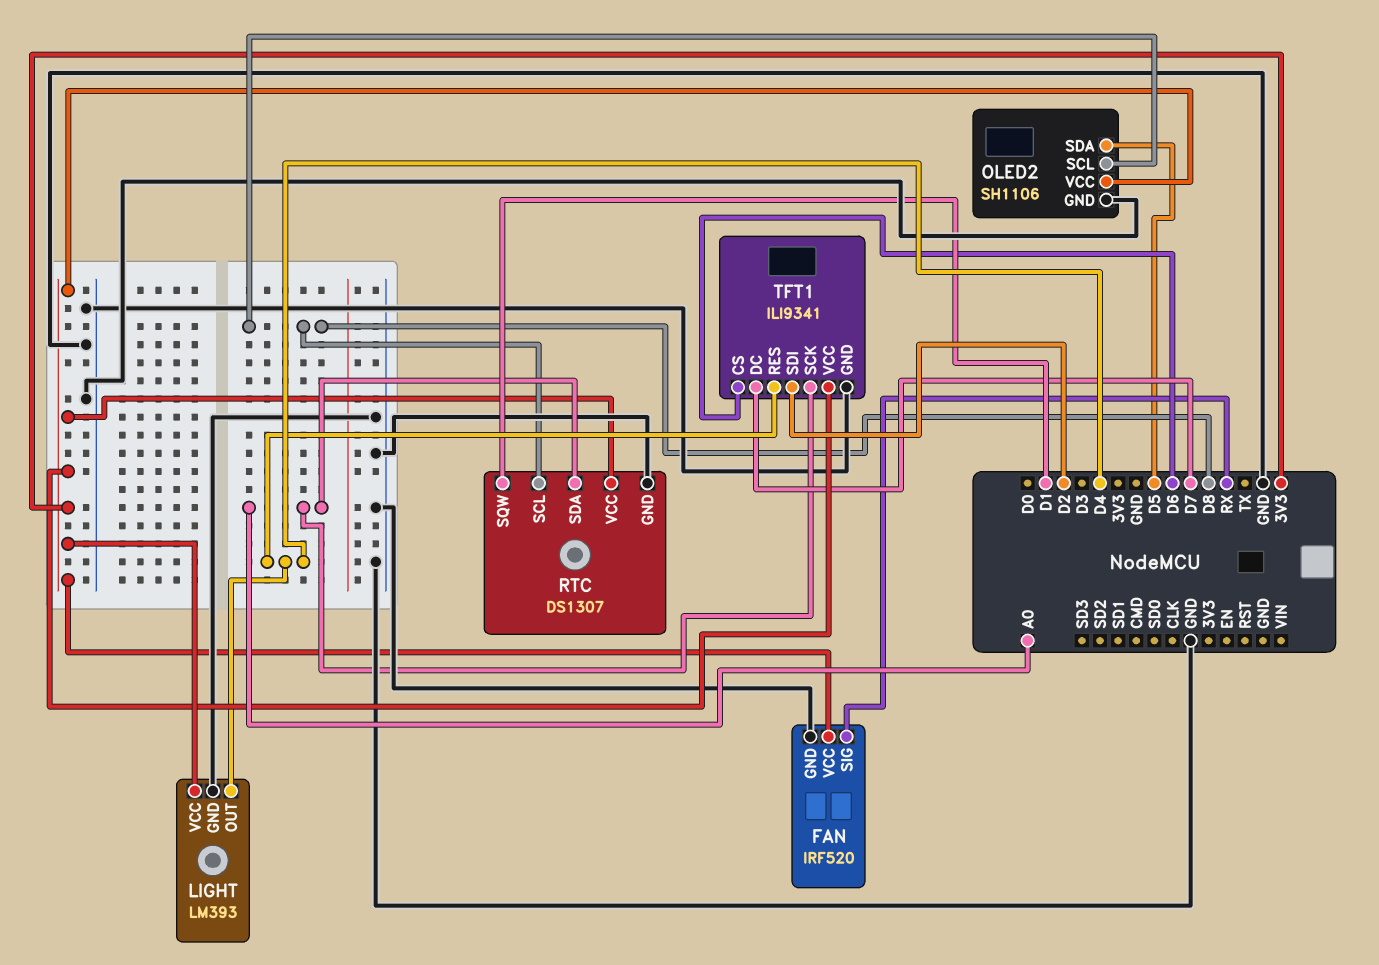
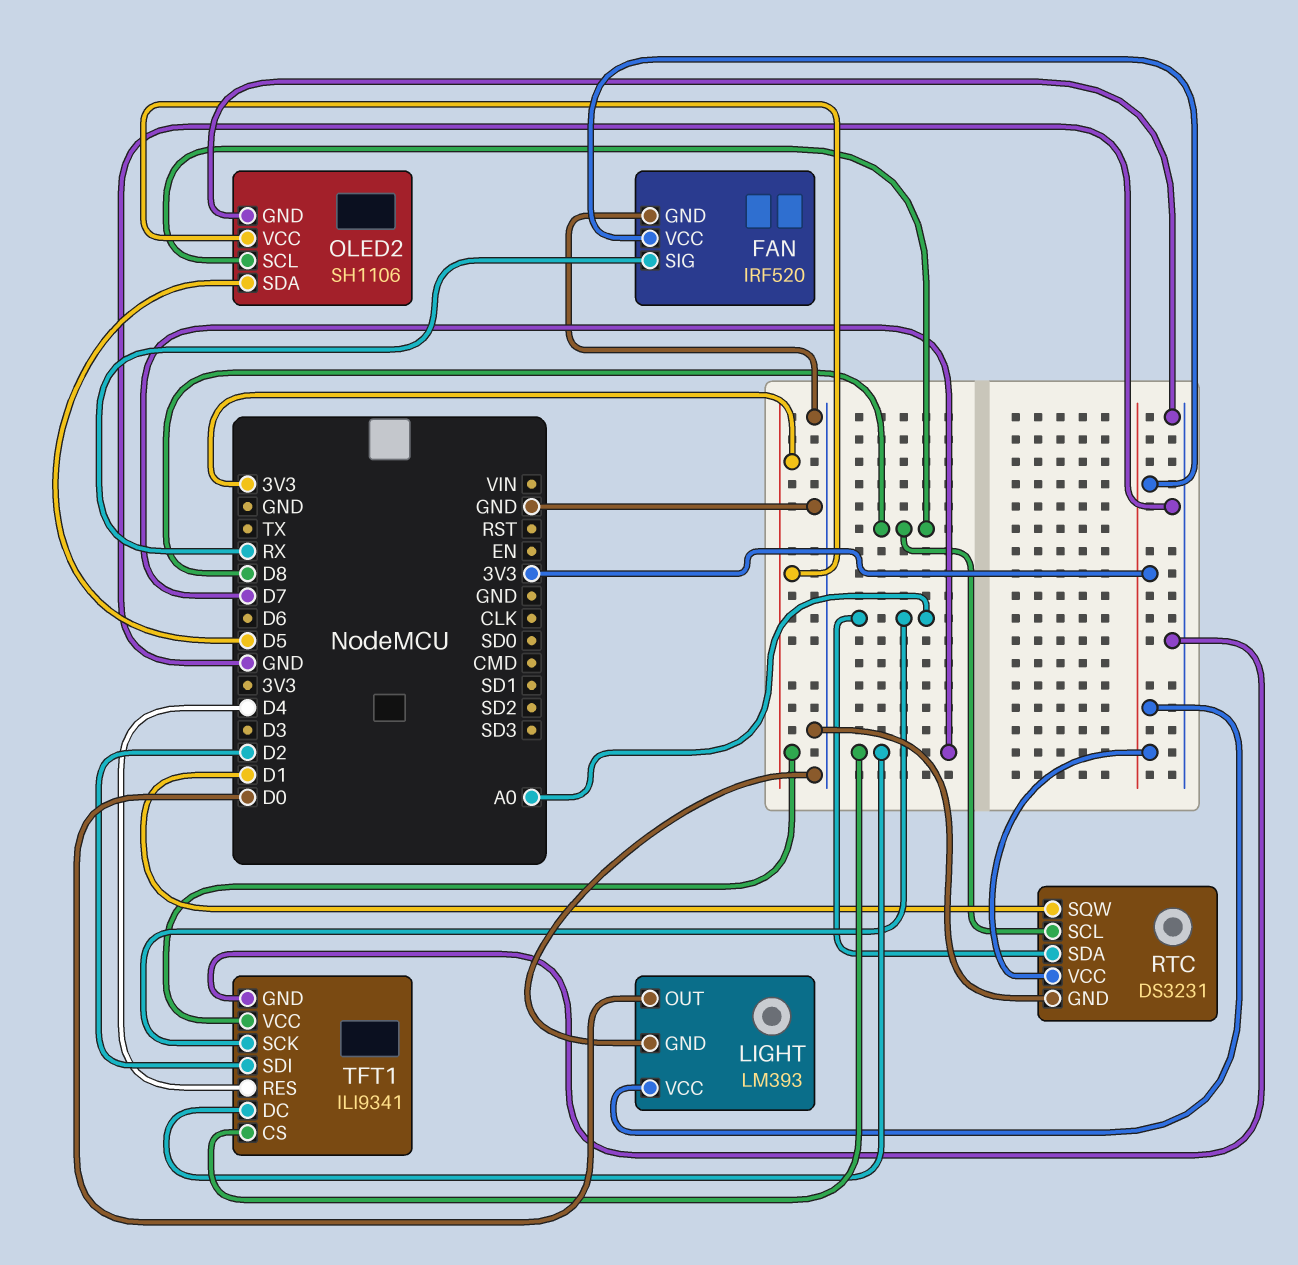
LIGHT pin OUT: D4 -> D0
RTC: DS1307 -> DS3231
TFT1 pin CS: D6 -> D7

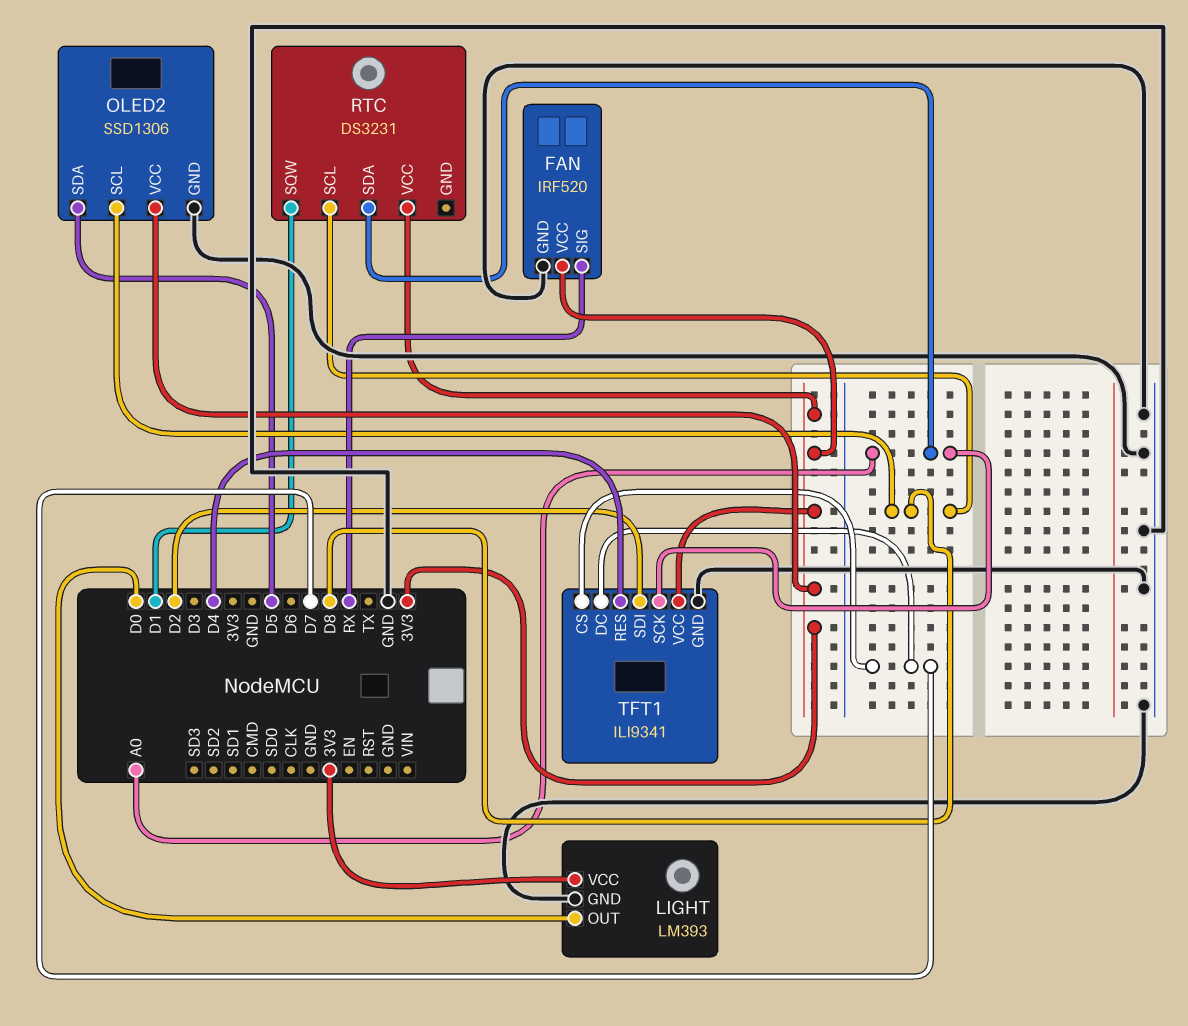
OLED2: SH1106 -> SSD1306
RTC pin GND: GND -> none

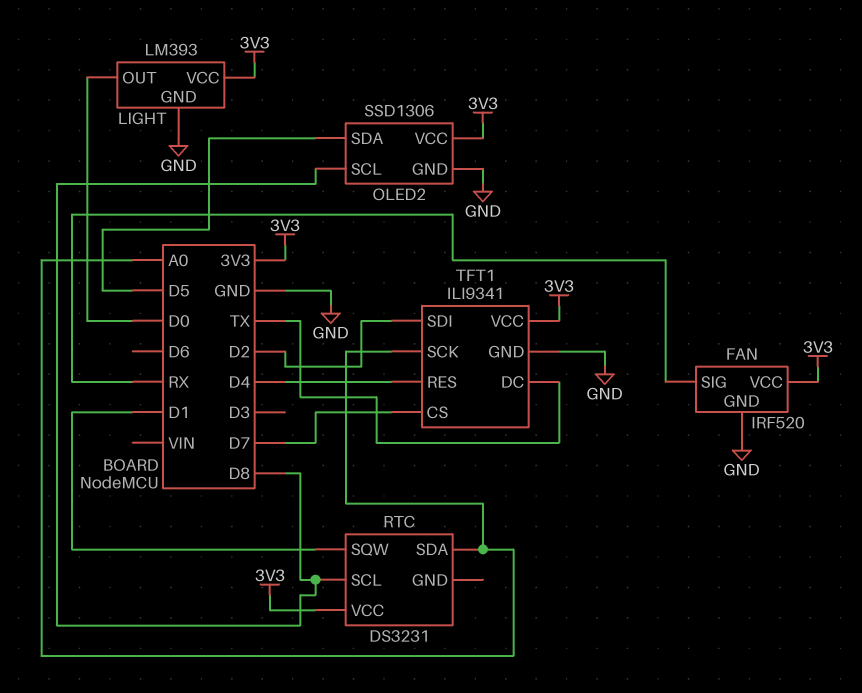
TFT1 pin DC: D7 -> TX

